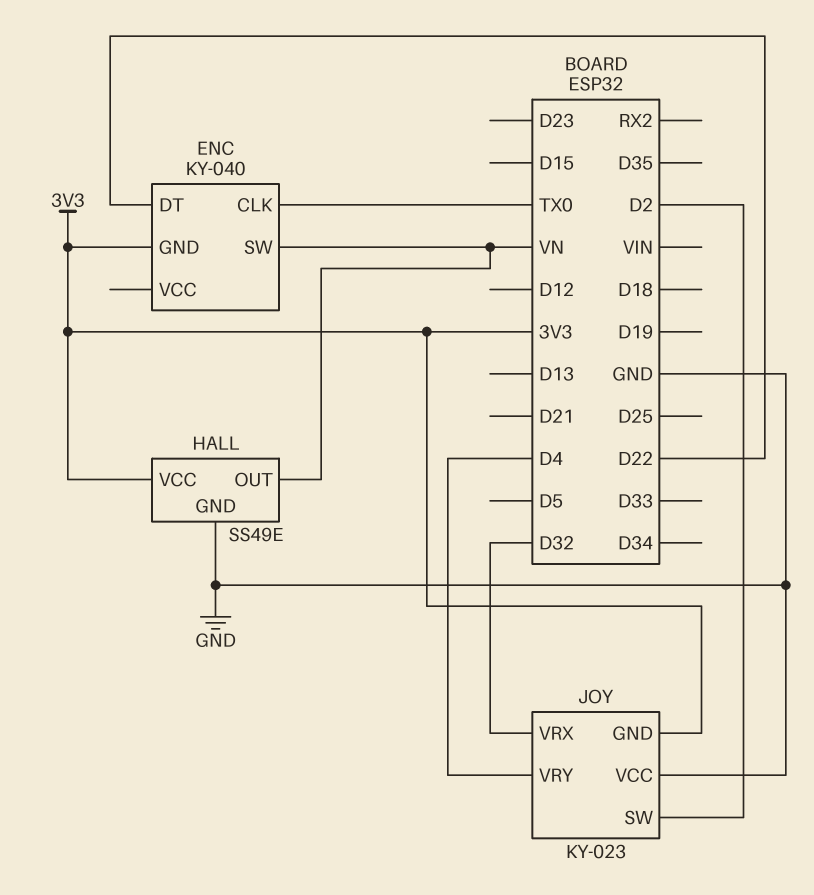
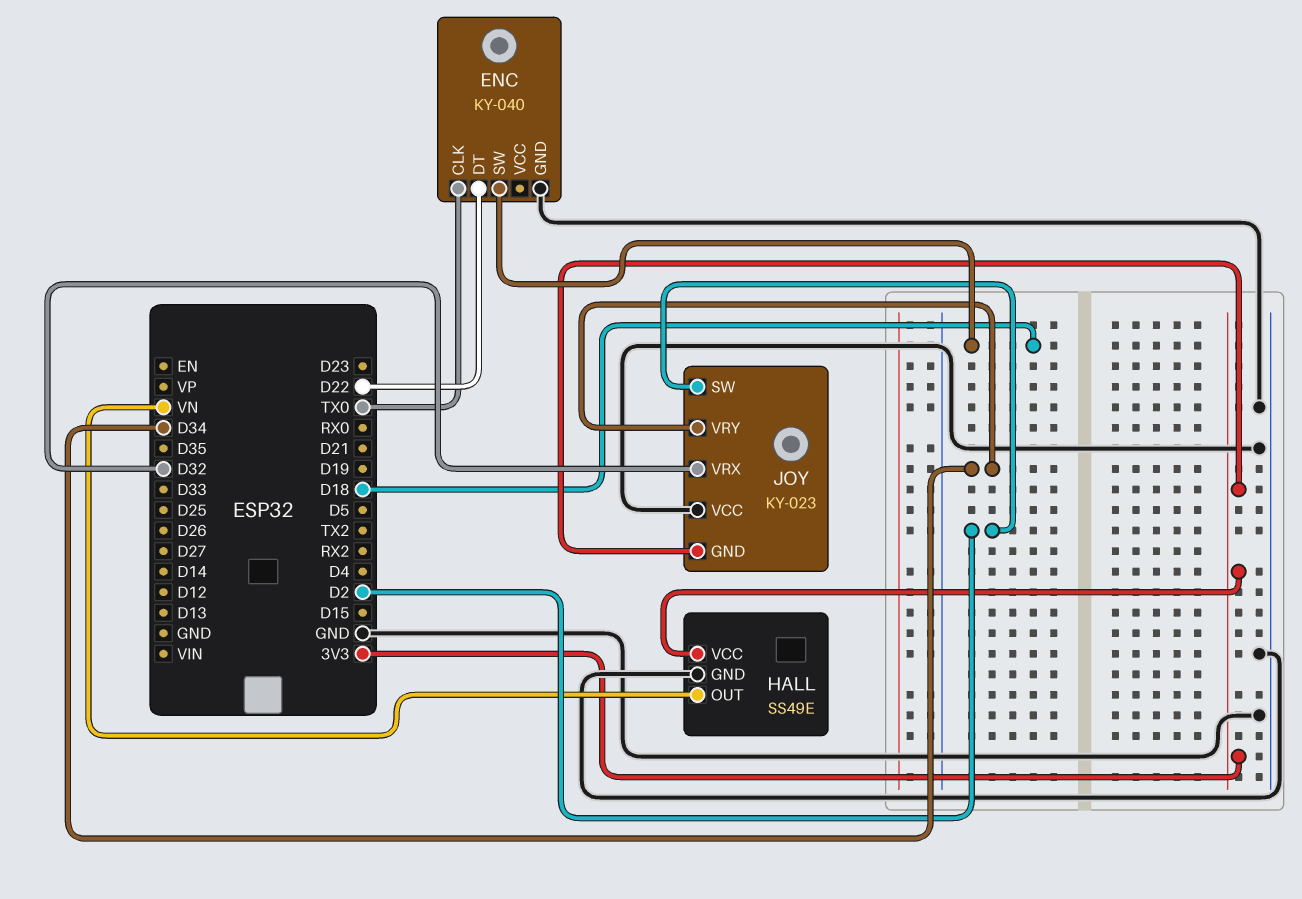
ENC pin GND: 3V3 -> GND
ENC pin SW: VN -> D18
JOY pin VRY: D4 -> D34

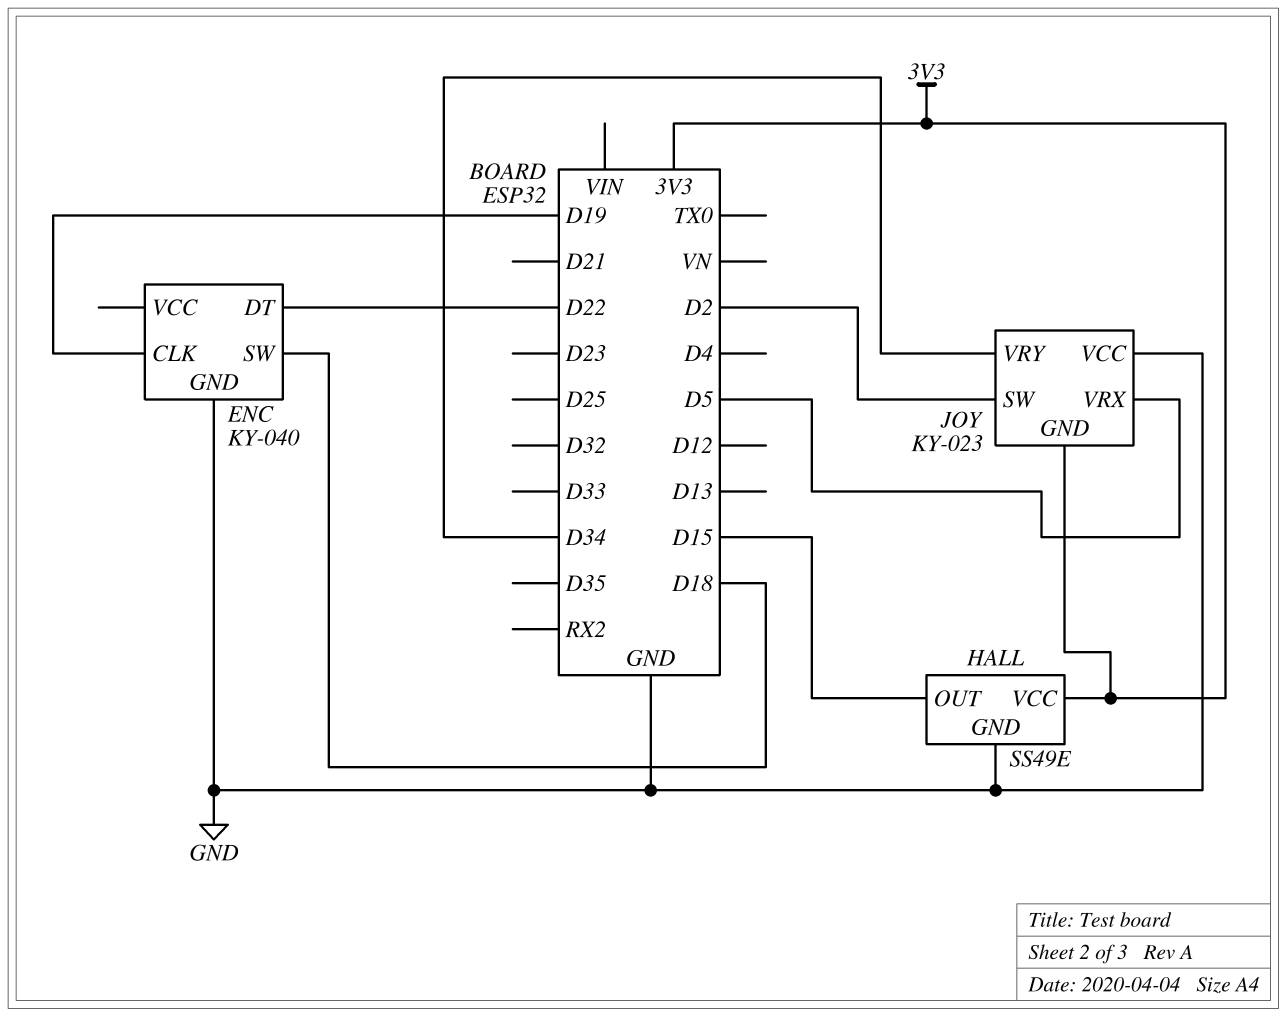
ENC pin CLK: TX0 -> D19
HALL pin OUT: VN -> D15
JOY pin VRX: D32 -> D5

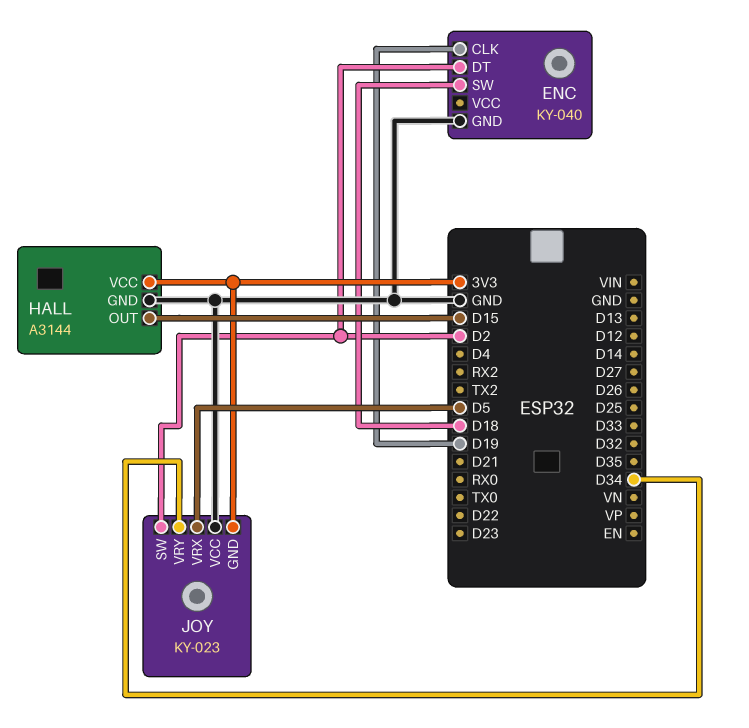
ENC pin DT: D22 -> D2
HALL: SS49E -> A3144

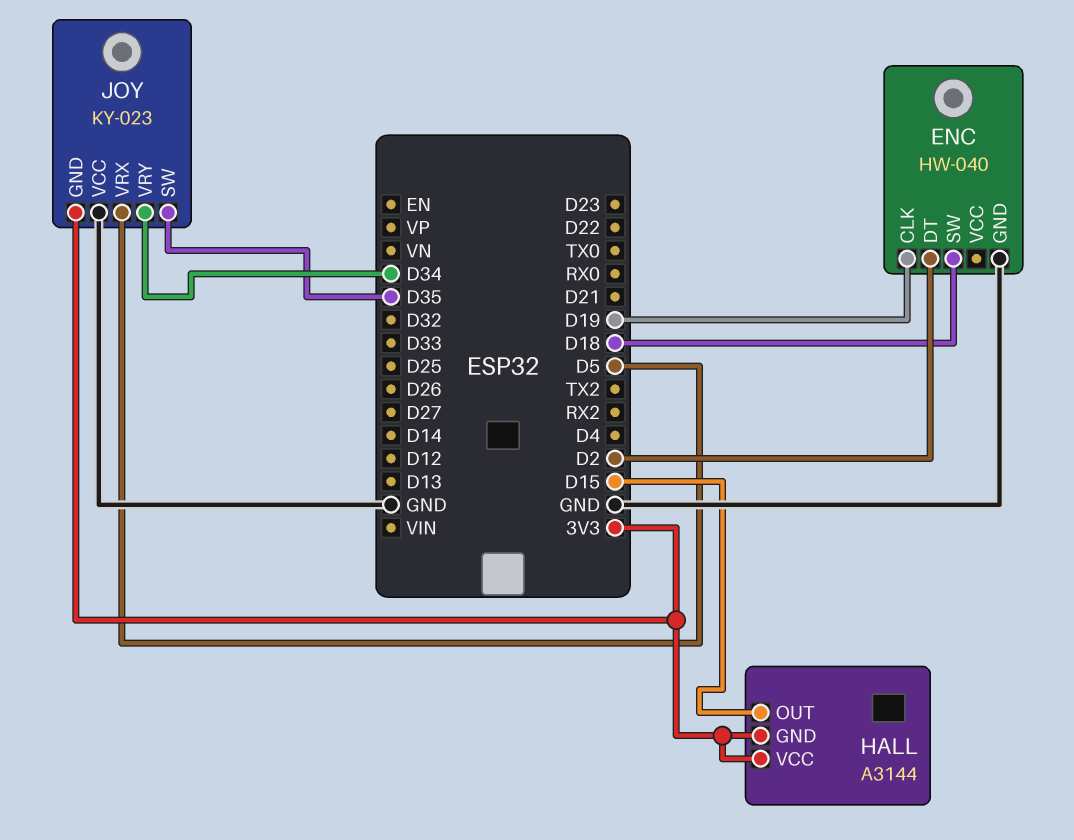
ENC: KY-040 -> HW-040
HALL pin GND: GND -> 3V3
JOY pin SW: D2 -> D35

